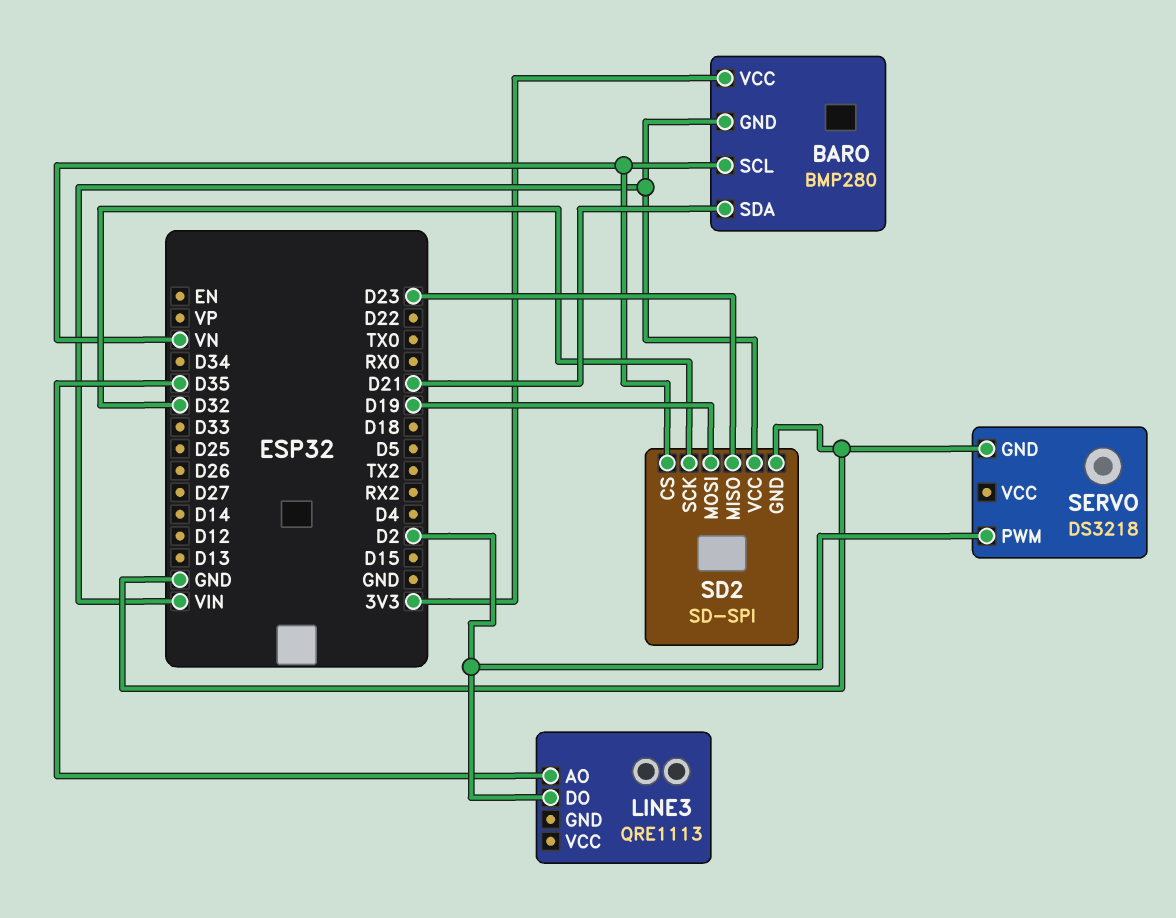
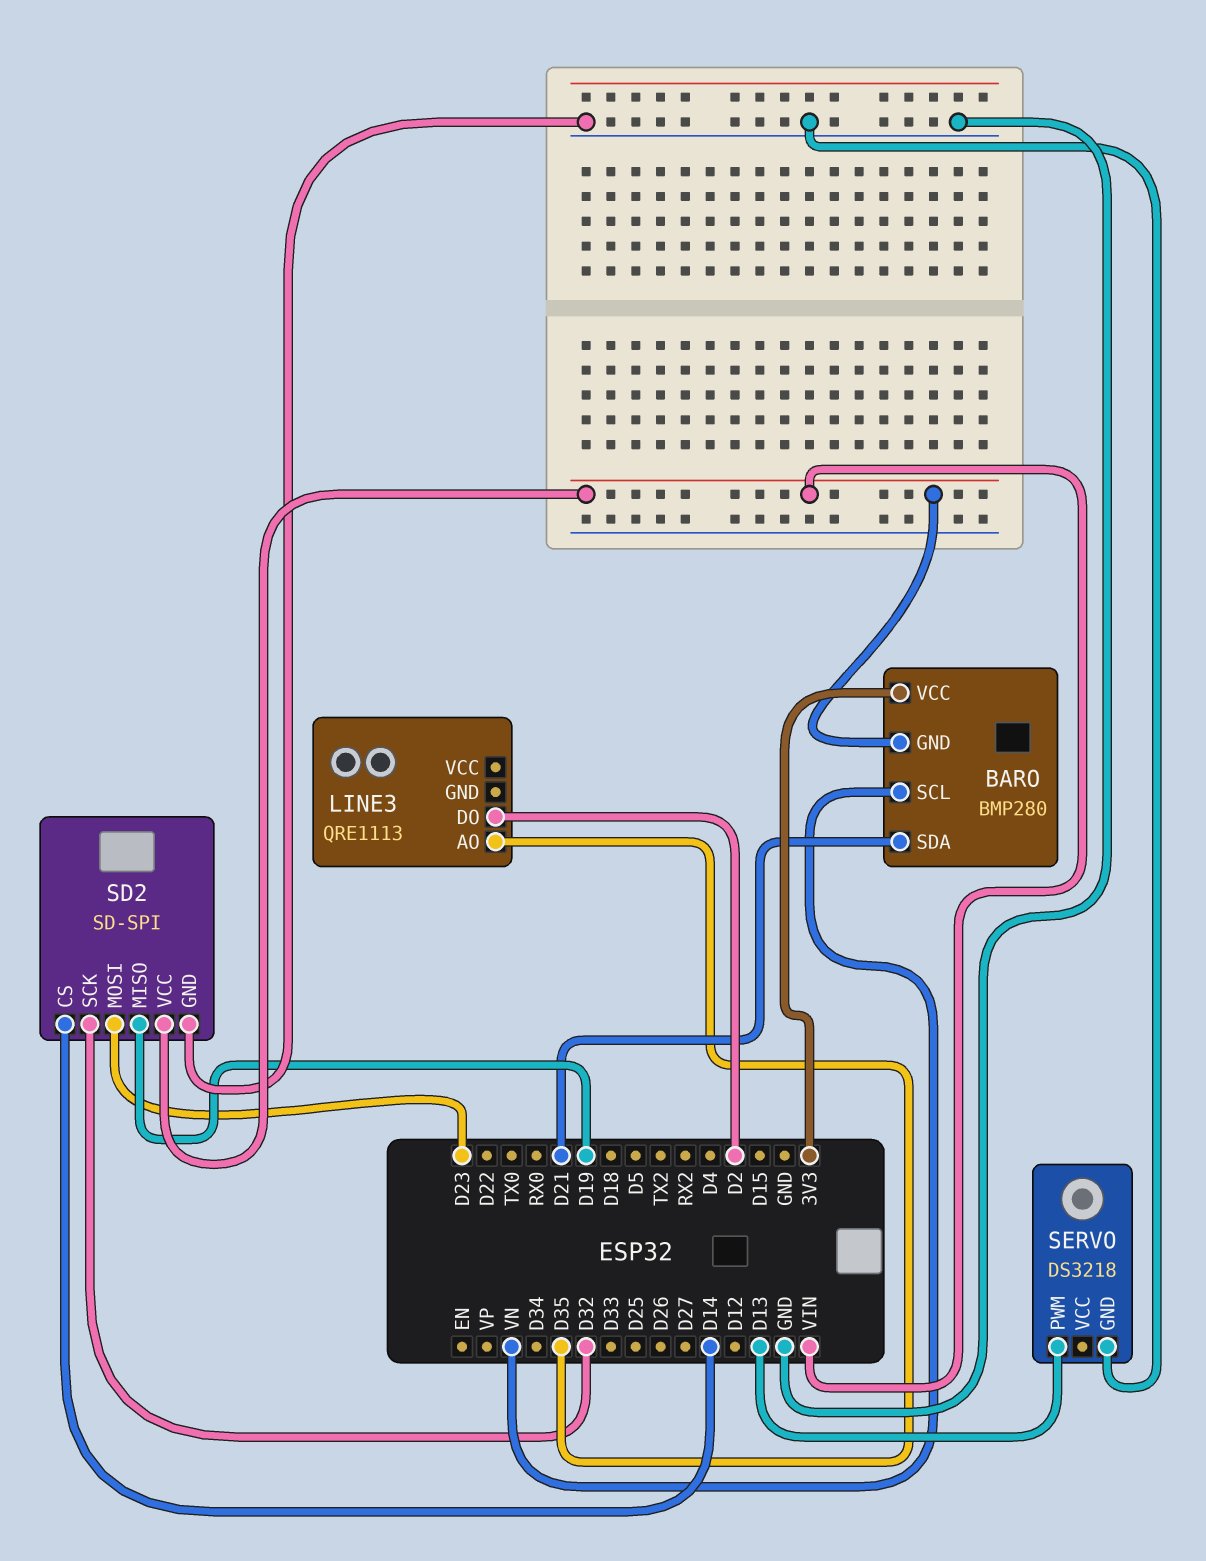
SD2 pin CS: VN -> D14
SD2 pin MISO: D23 -> D19
SD2 pin MOSI: D19 -> D23
SERVO pin PWM: D2 -> D13

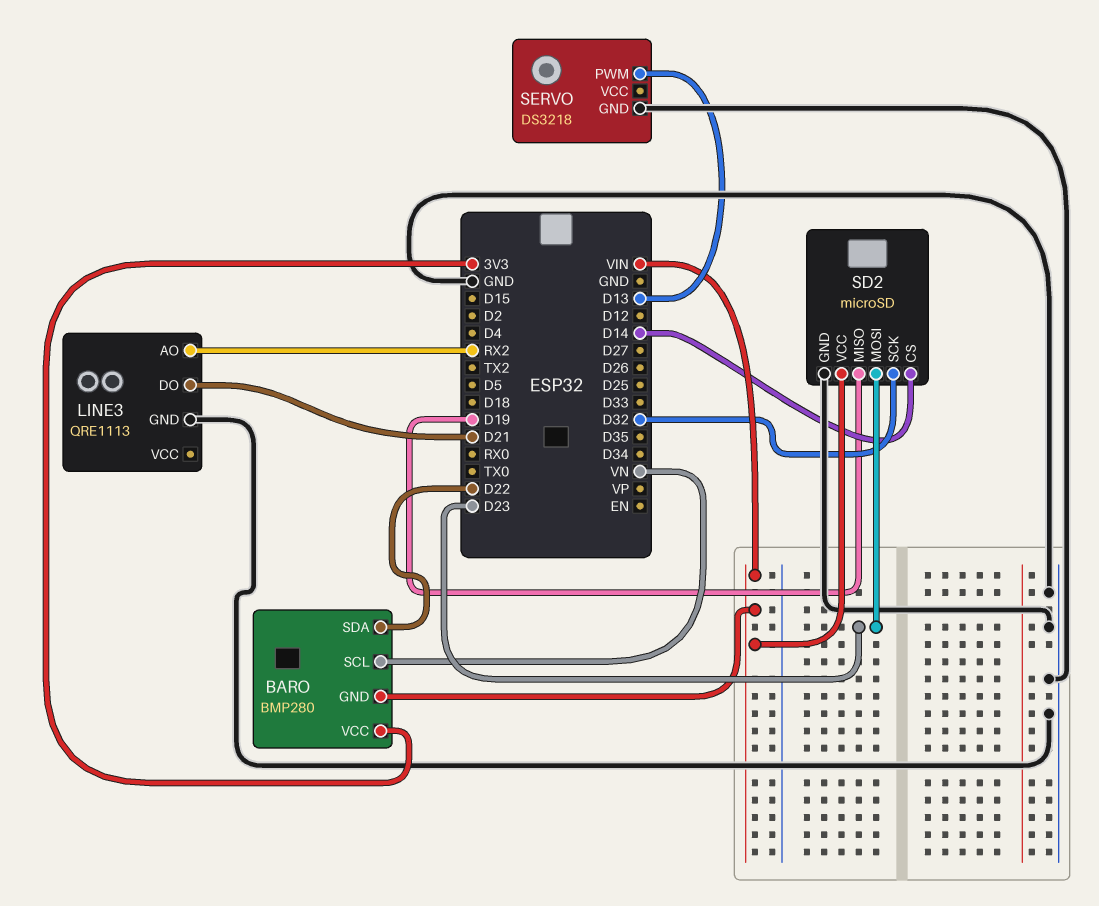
BARO pin SDA: D21 -> D22
LINE3 pin AO: D35 -> RX2
LINE3 pin DO: D2 -> D21
LINE3 pin GND: none -> GND
SD2: SD-SPI -> microSD

